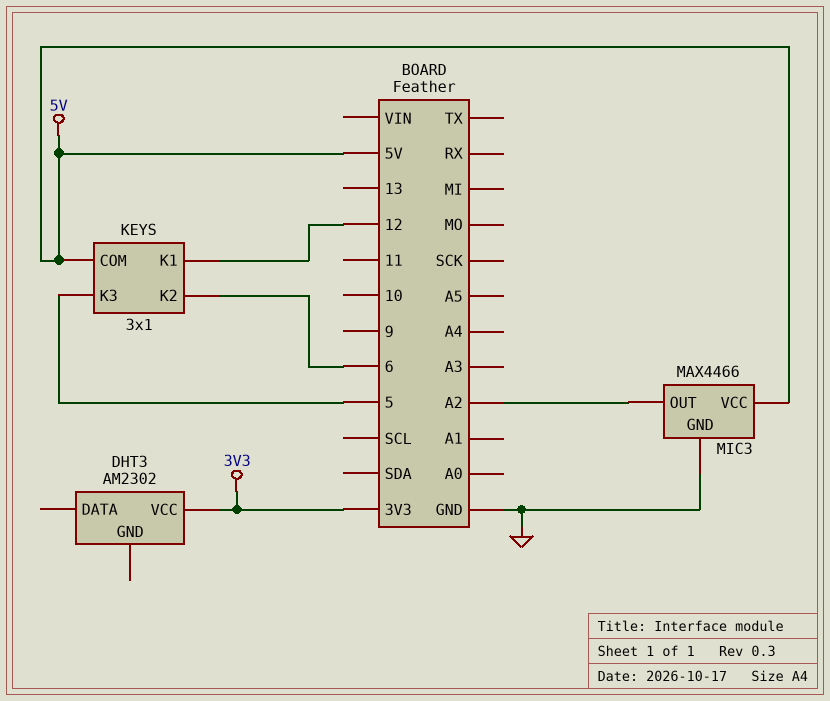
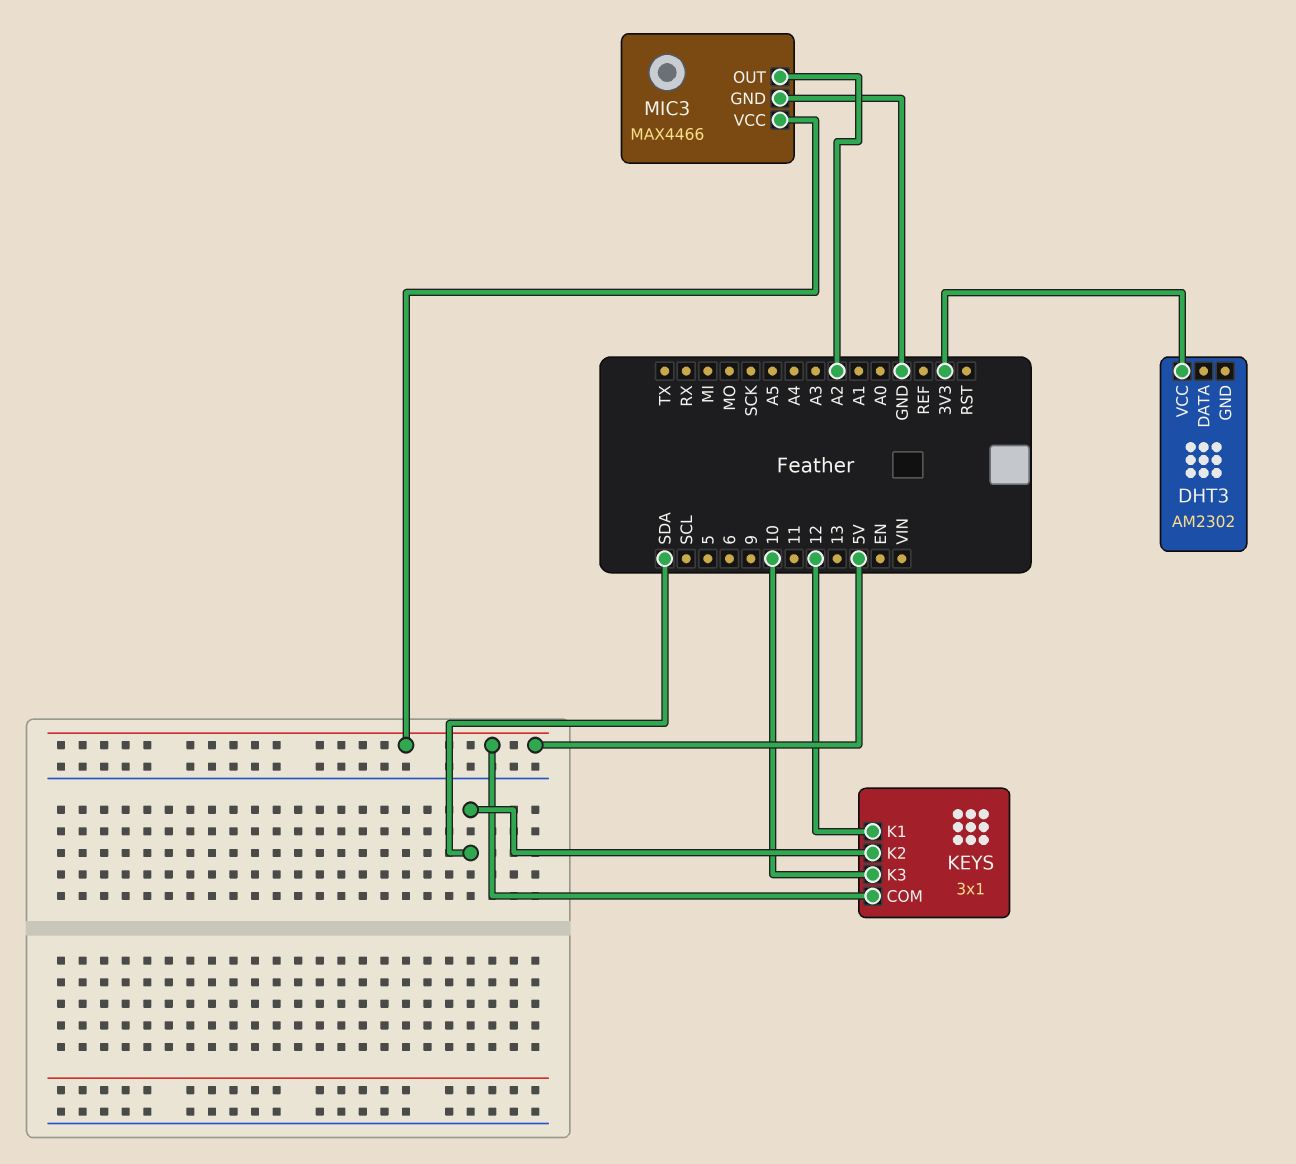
KEYS pin K2: 6 -> SDA
KEYS pin K3: 5 -> 10

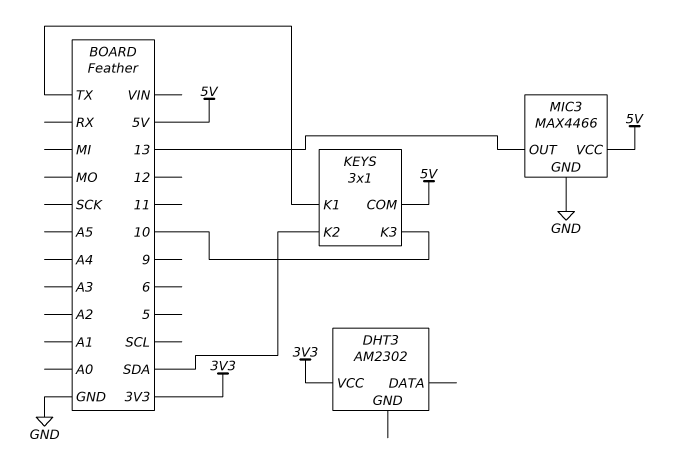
KEYS pin K1: 12 -> TX
MIC3 pin OUT: A2 -> 13

